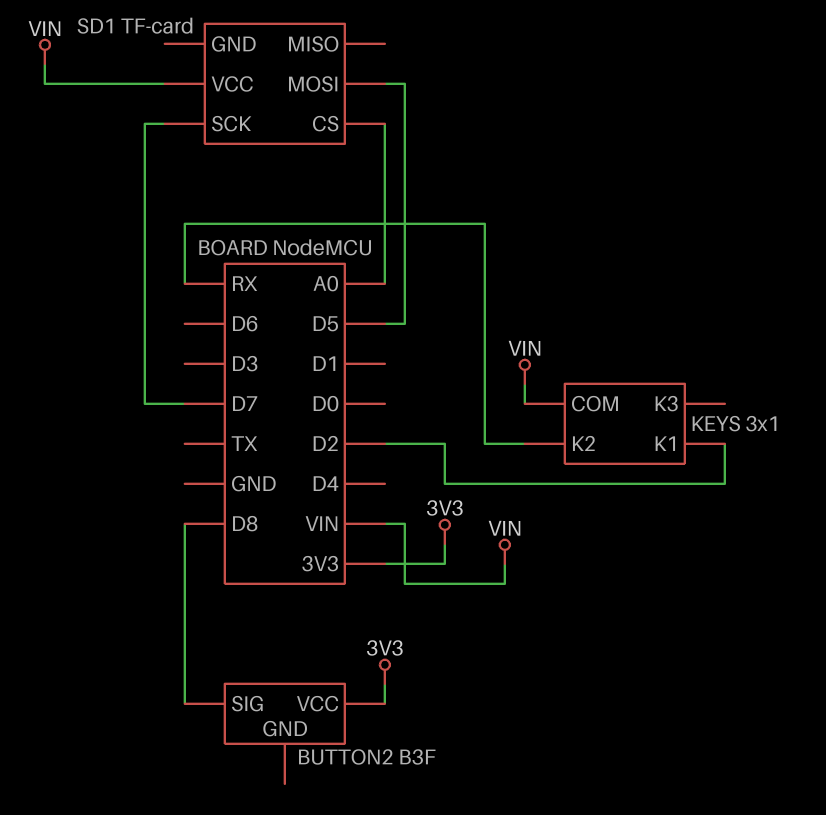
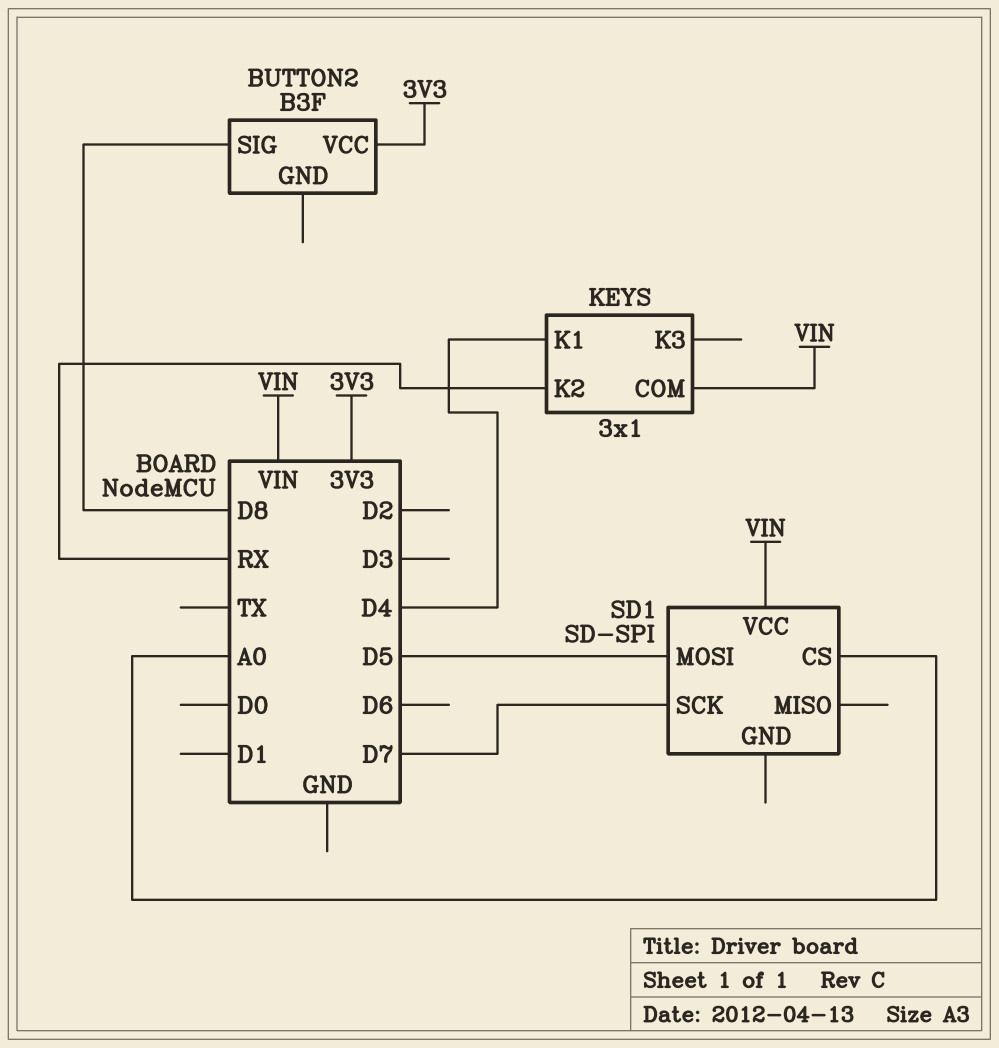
KEYS pin K1: D2 -> D4
SD1: TF-card -> SD-SPI

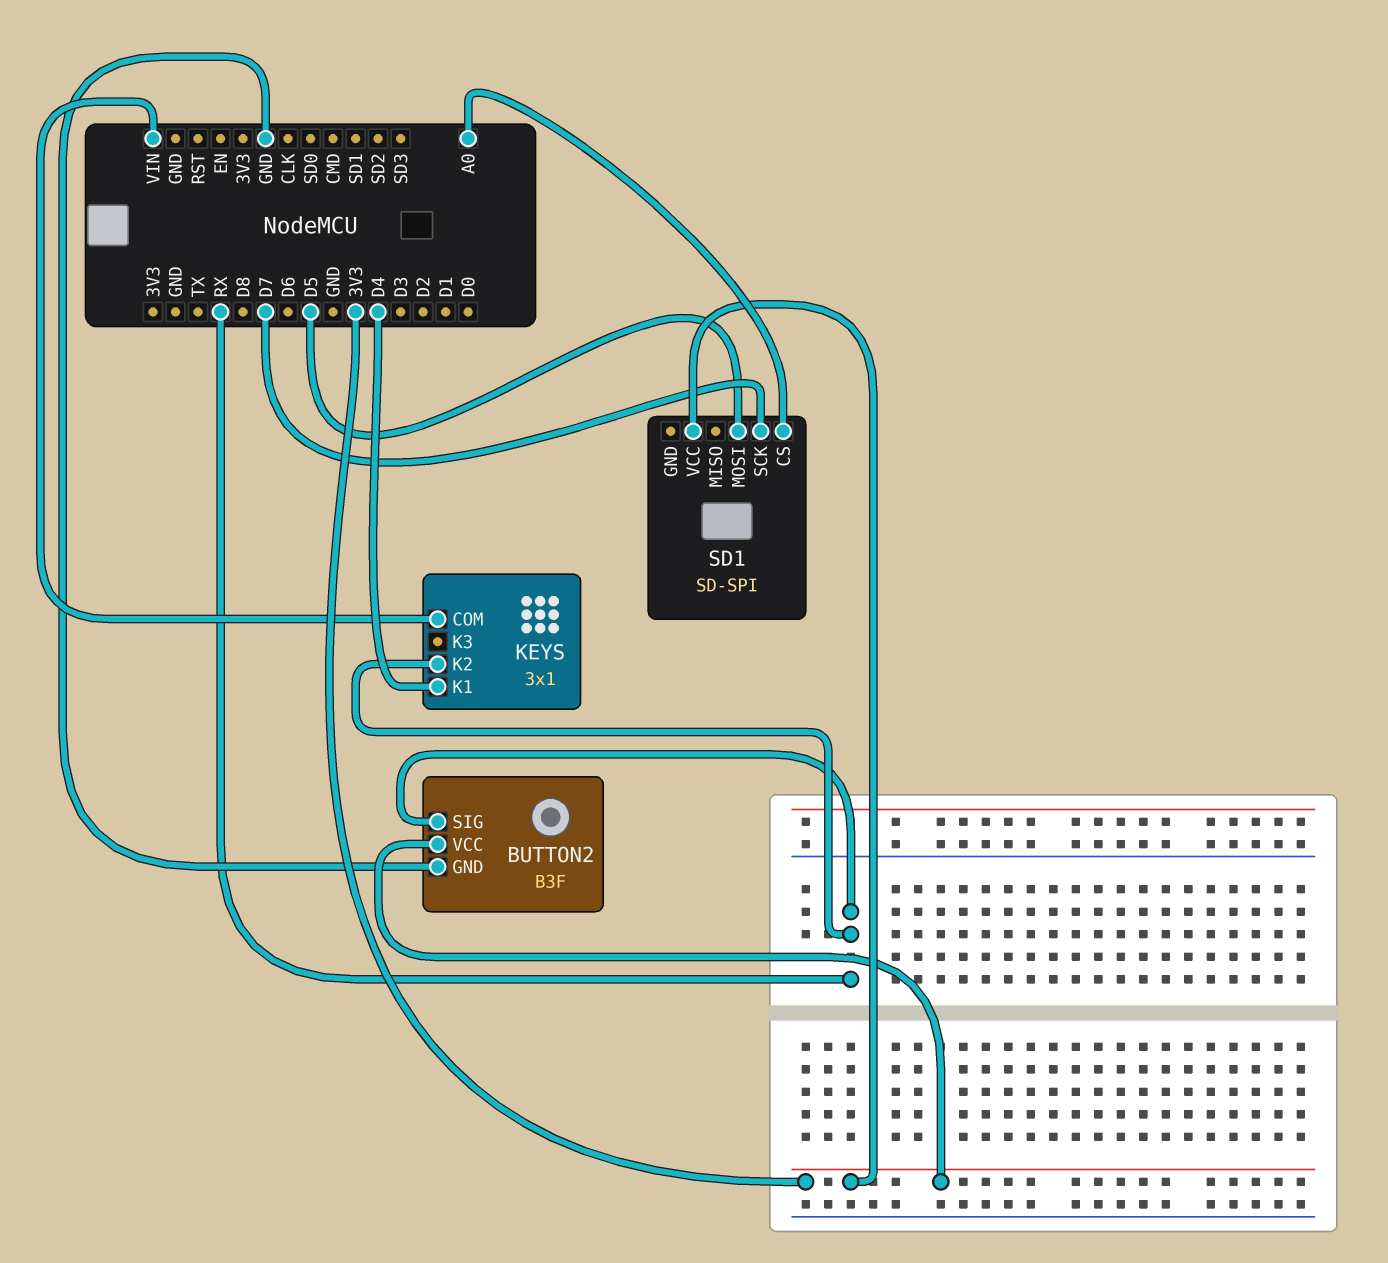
BUTTON2 pin GND: none -> GND
BUTTON2 pin SIG: D8 -> RX
SD1 pin VCC: VIN -> 3V3

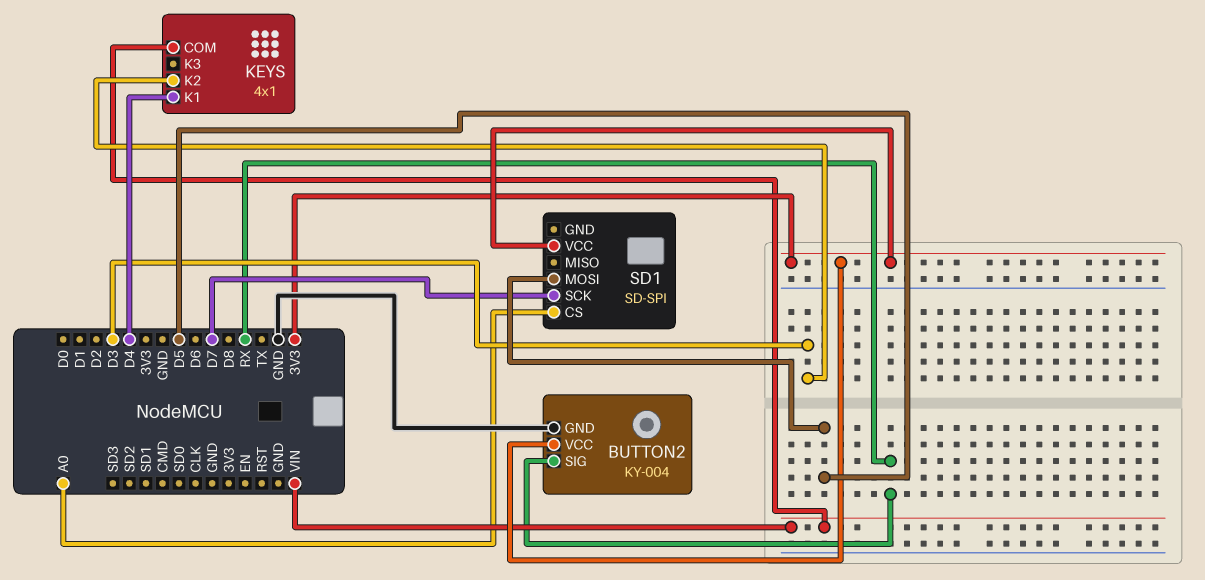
BUTTON2: B3F -> KY-004
KEYS: 3x1 -> 4x1
KEYS pin K2: RX -> D3

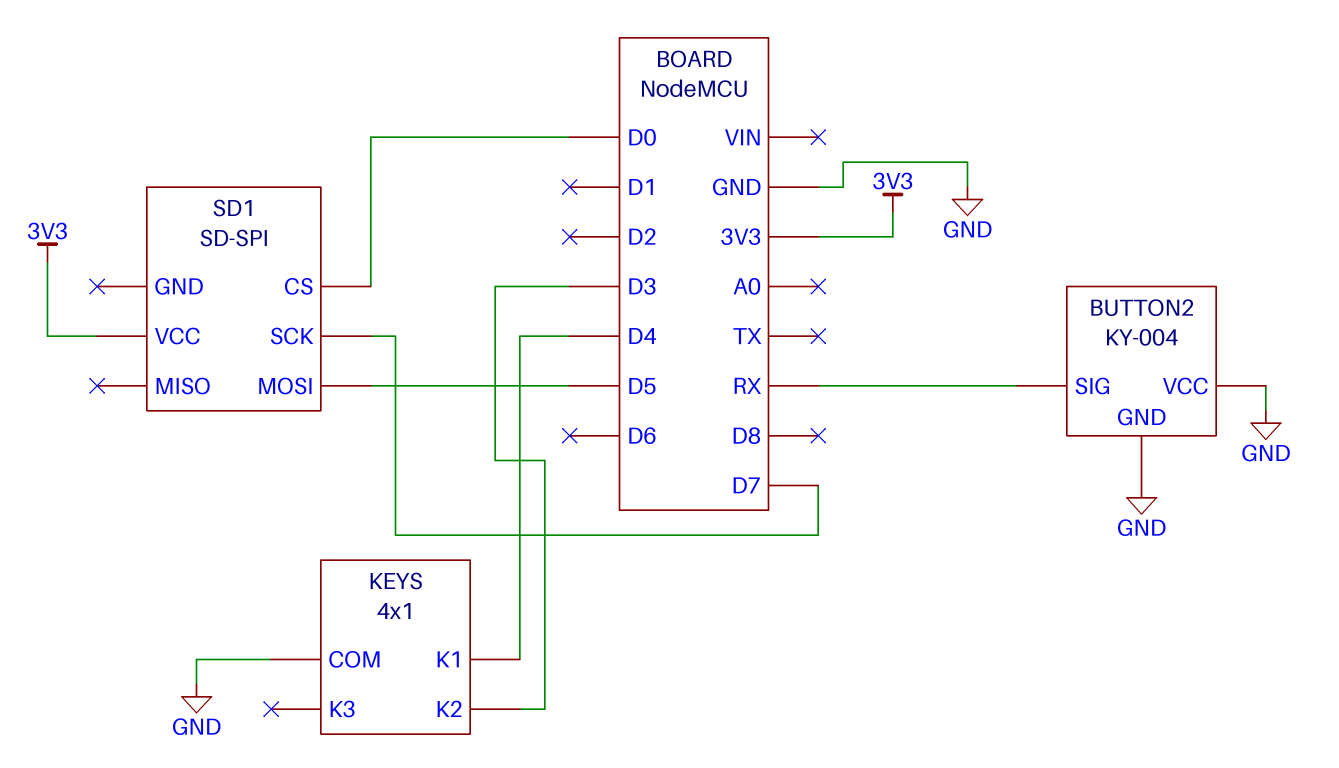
BUTTON2 pin VCC: 3V3 -> GND
KEYS pin COM: VIN -> GND
SD1 pin CS: A0 -> D0

